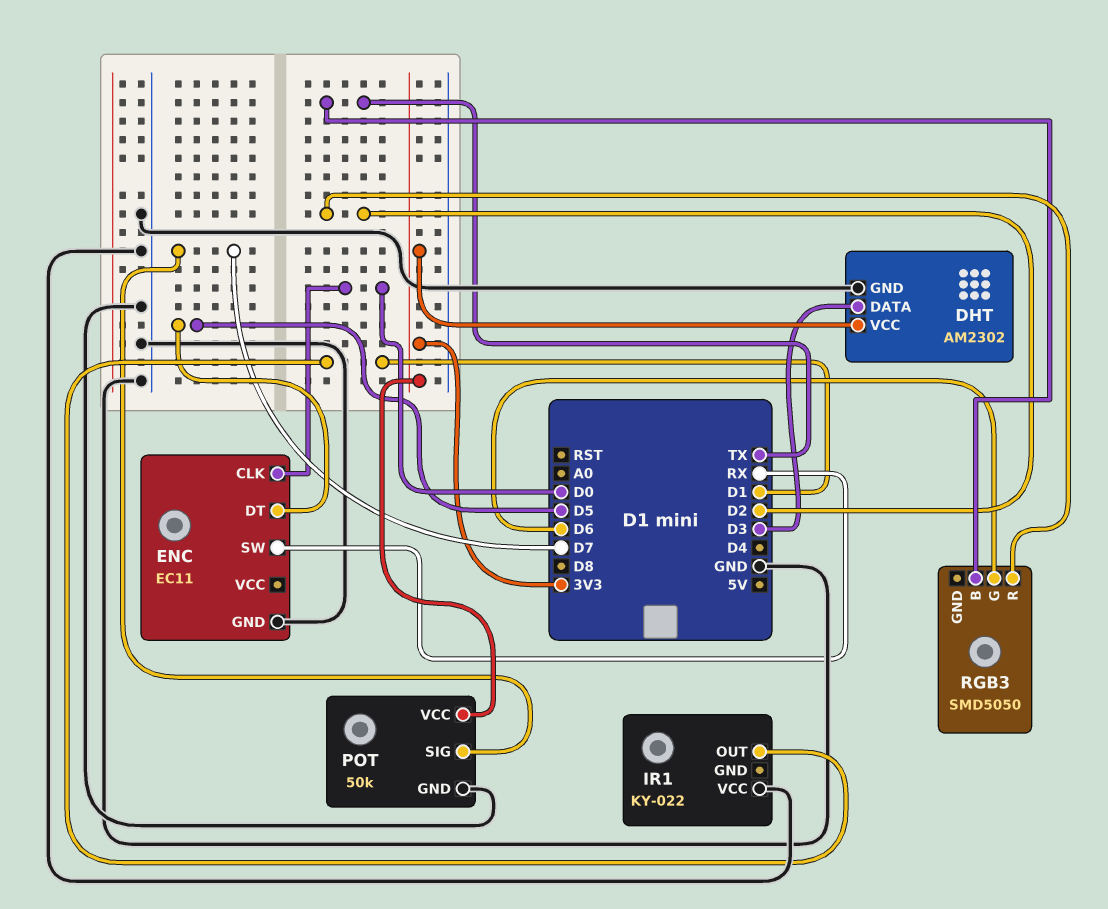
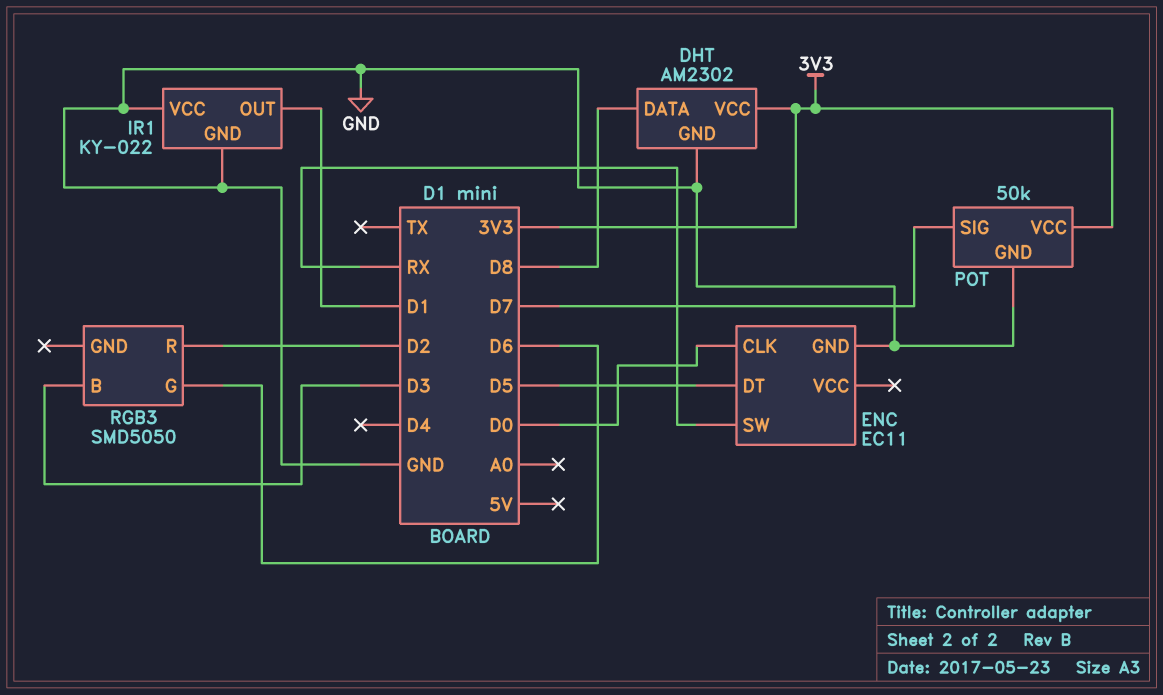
DHT pin DATA: D3 -> D8
IR1 pin GND: none -> GND
RGB3 pin B: TX -> D3

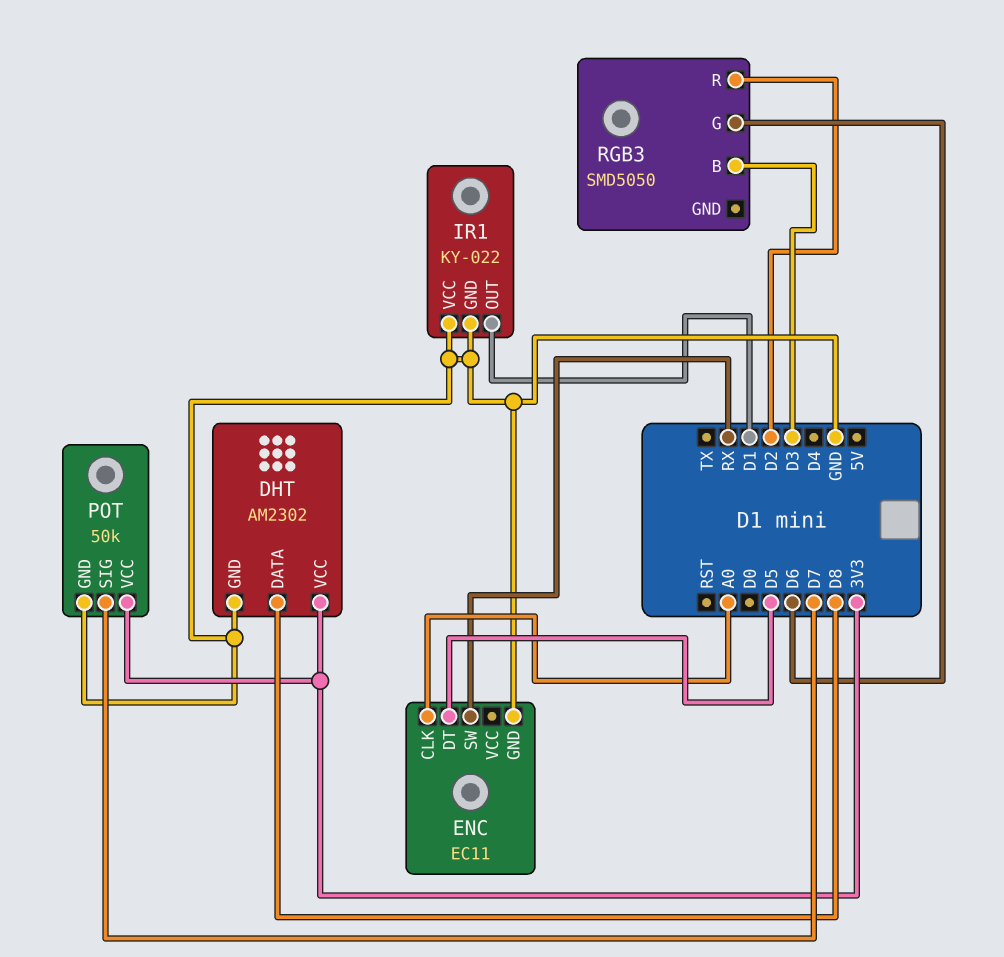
ENC pin CLK: D0 -> A0

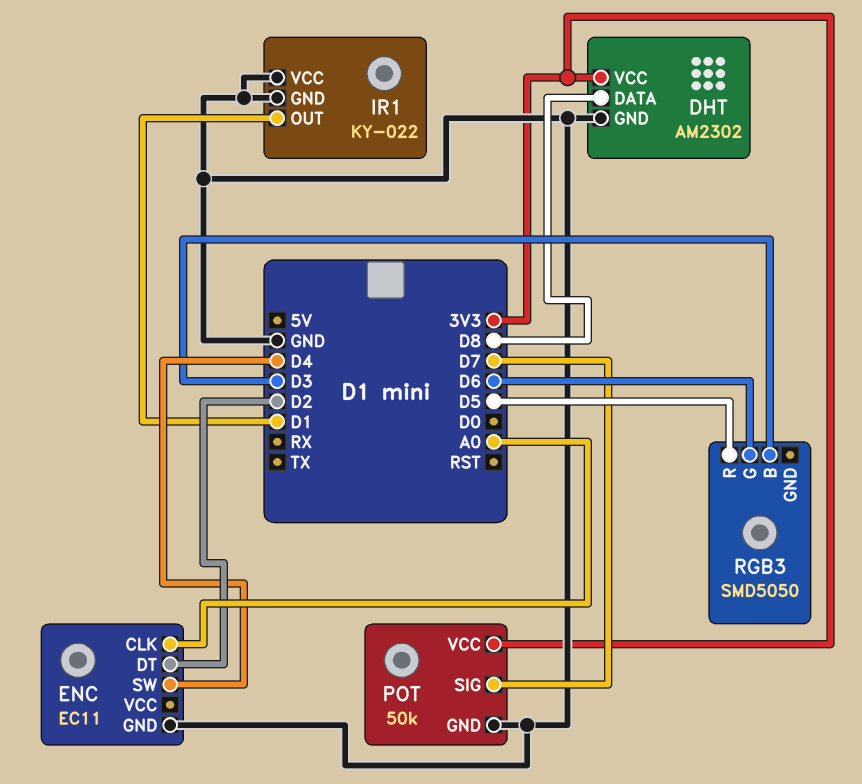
ENC pin DT: D5 -> D2
ENC pin SW: RX -> D4
RGB3 pin R: D2 -> D5

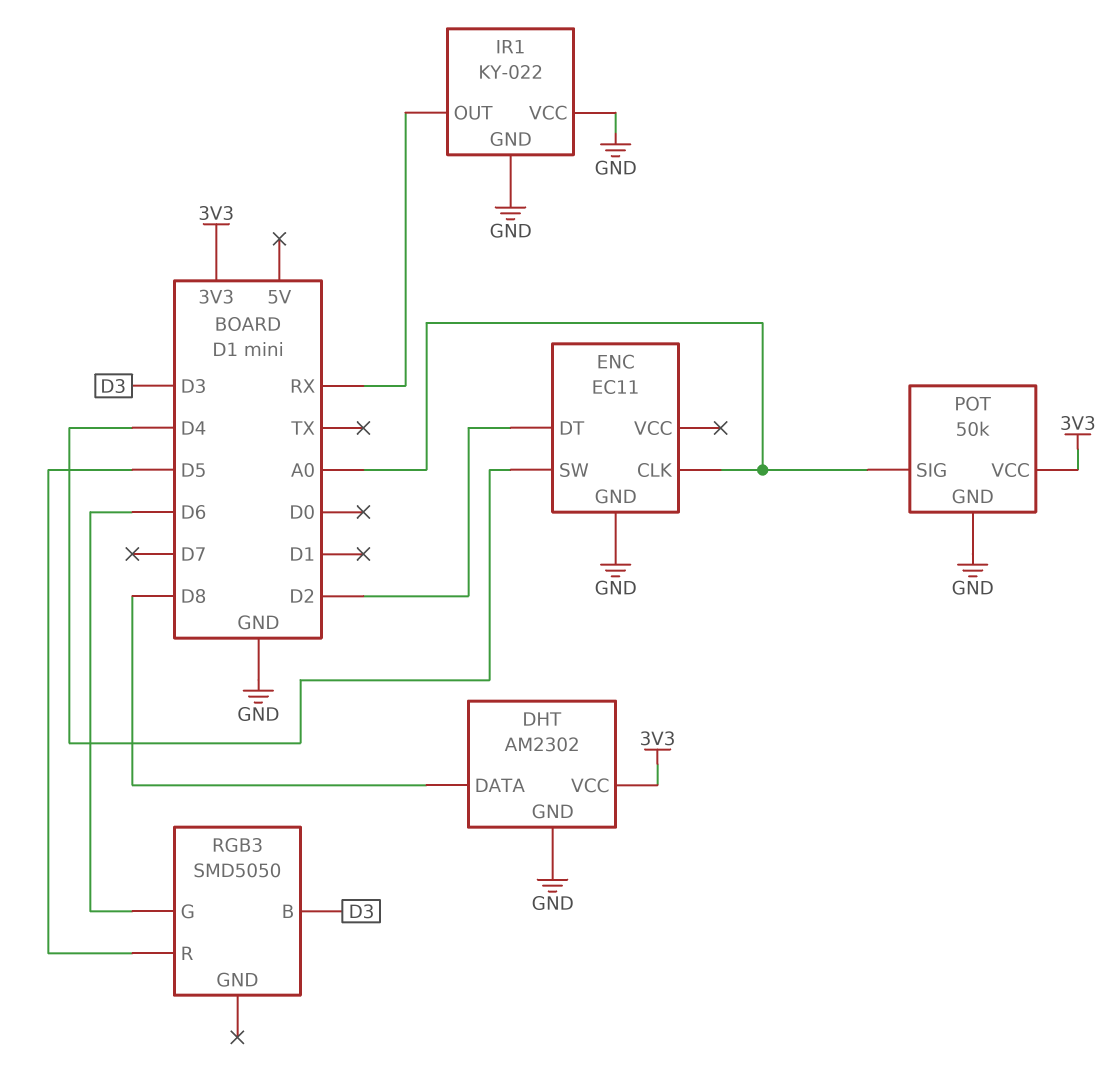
IR1 pin OUT: D1 -> RX
POT pin SIG: D7 -> A0

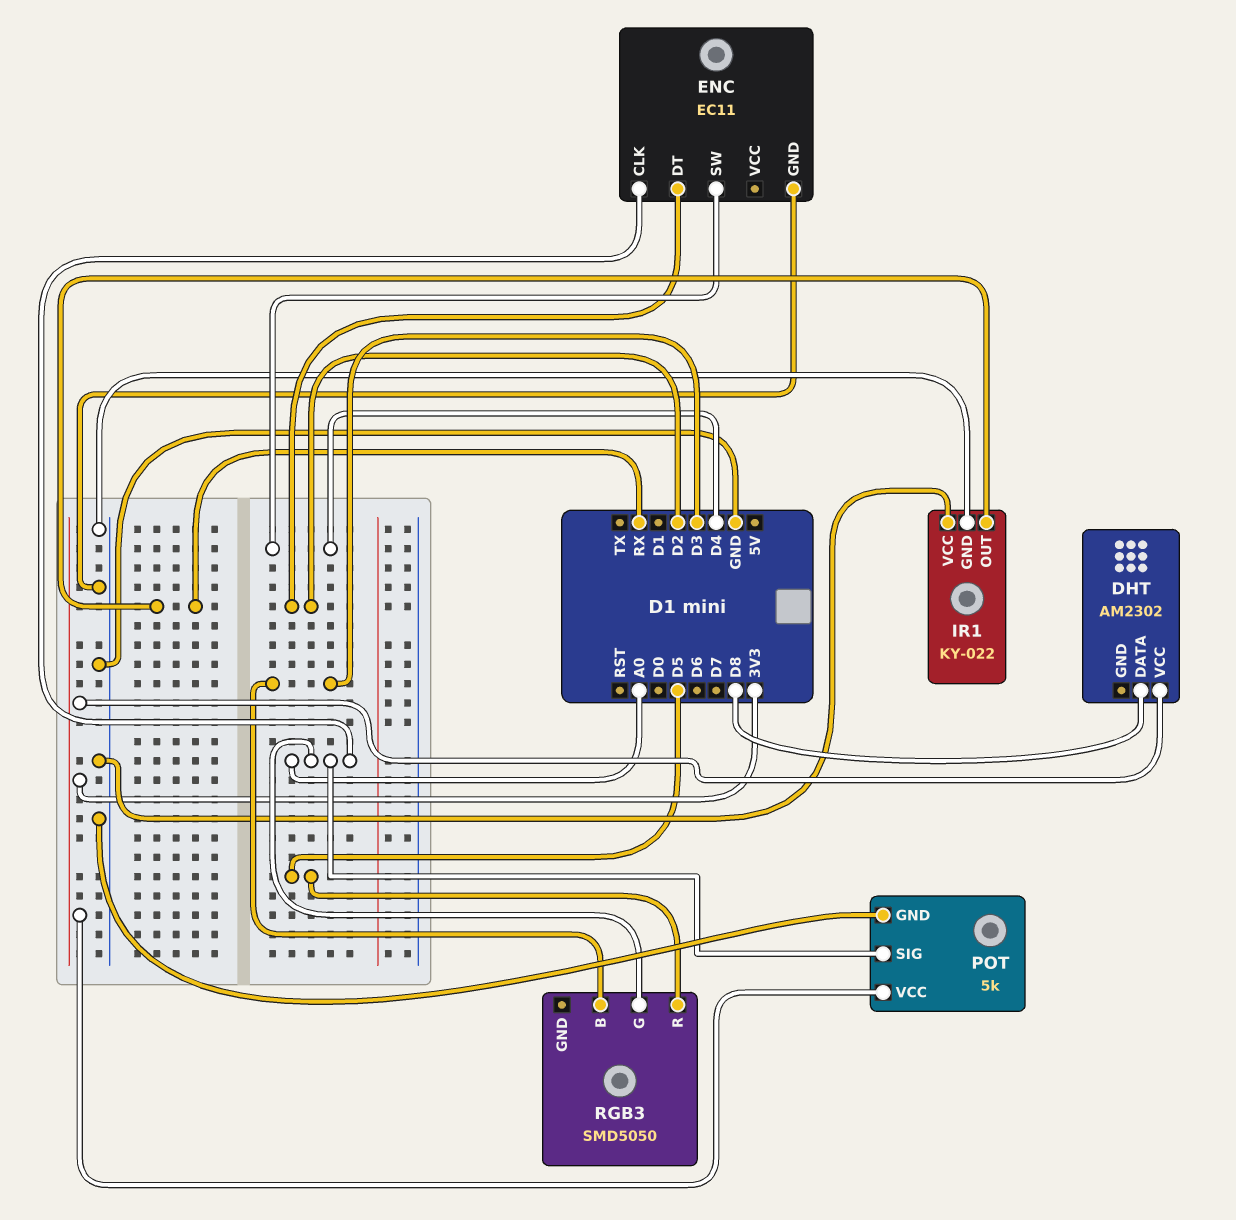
DHT pin GND: GND -> none
POT: 50k -> 5k
RGB3 pin G: D6 -> A0

